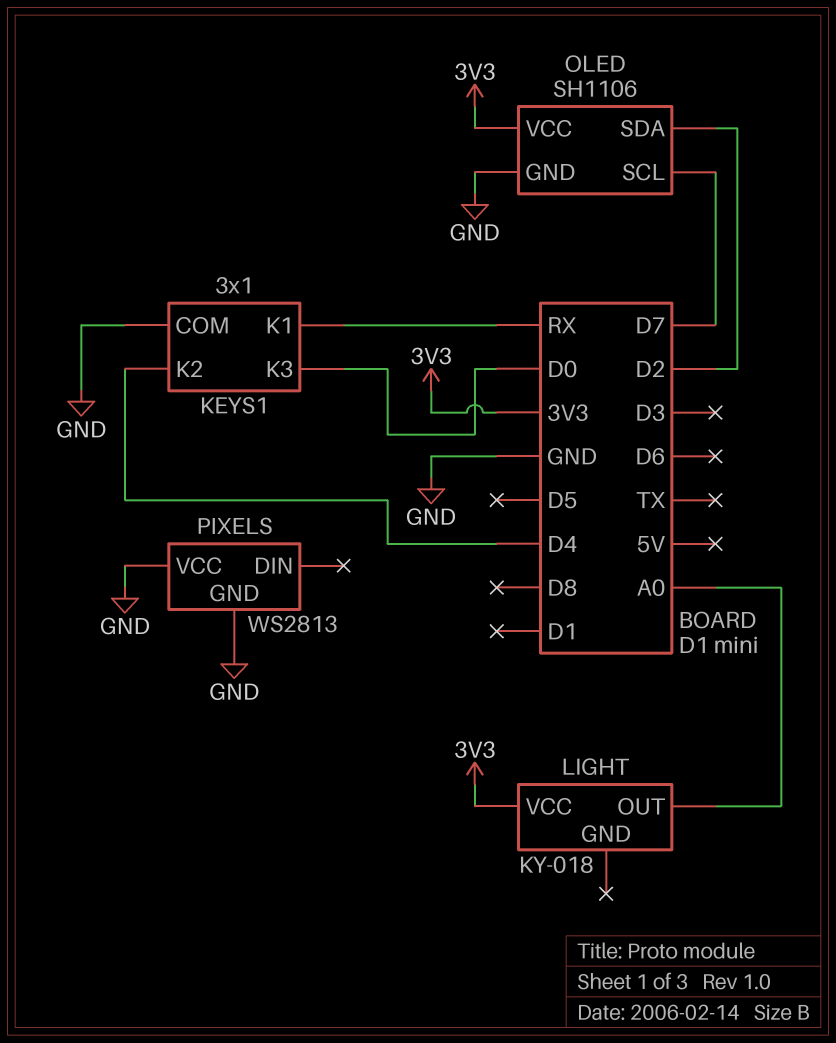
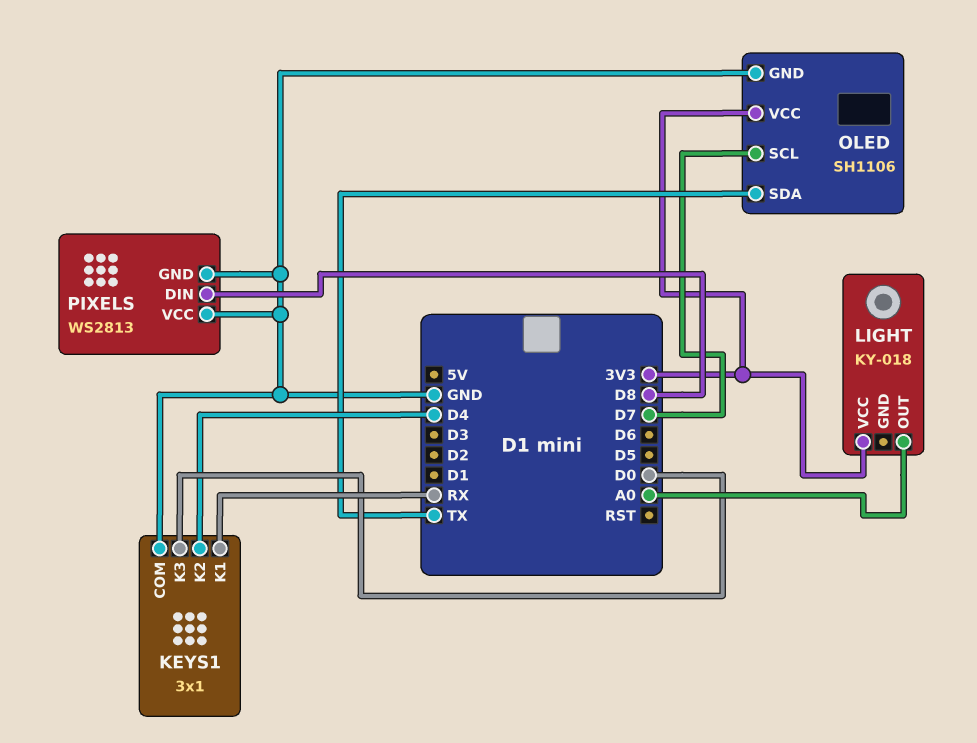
OLED pin SDA: D2 -> TX
PIXELS pin DIN: none -> D8

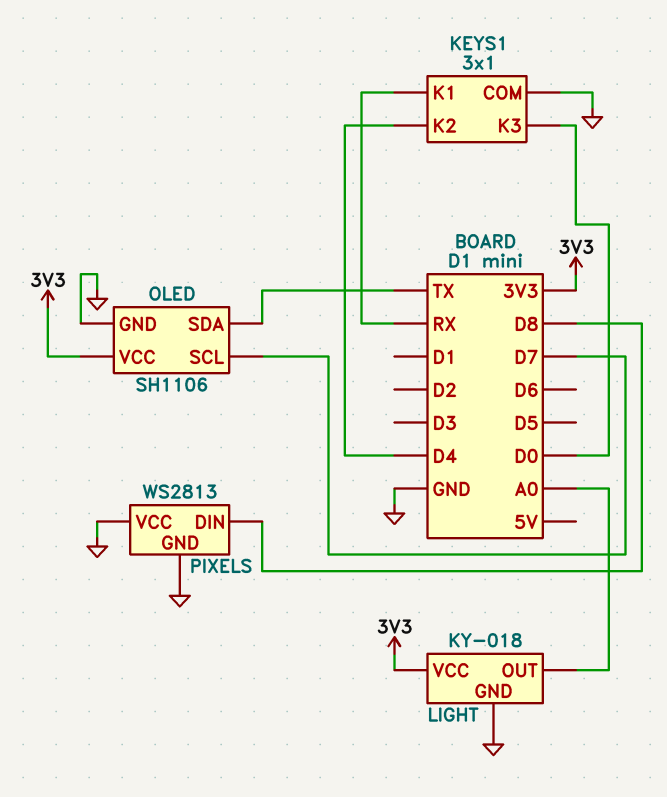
LIGHT pin GND: none -> GND

